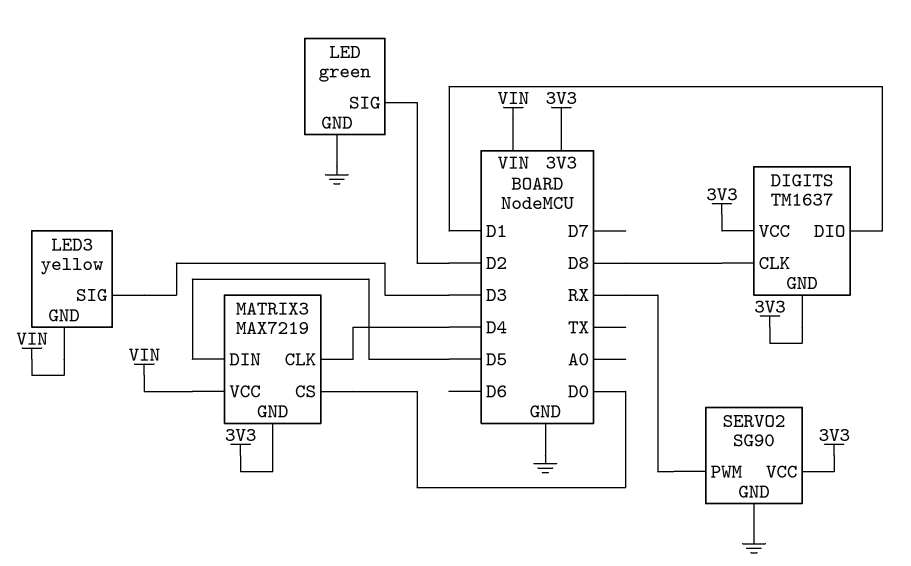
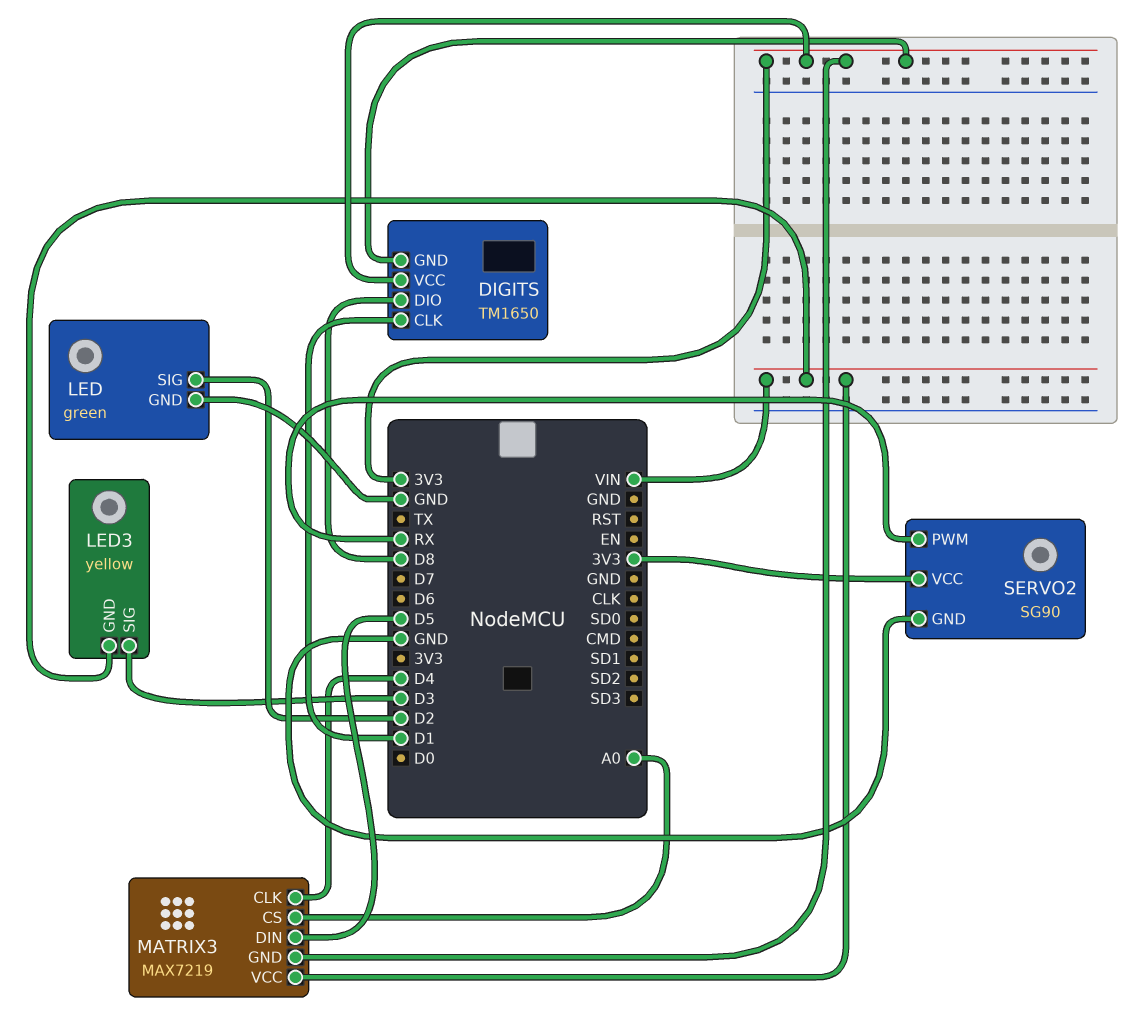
DIGITS: TM1637 -> TM1650
DIGITS pin CLK: D8 -> D1
DIGITS pin DIO: D1 -> D8
MATRIX3 pin CS: D0 -> A0

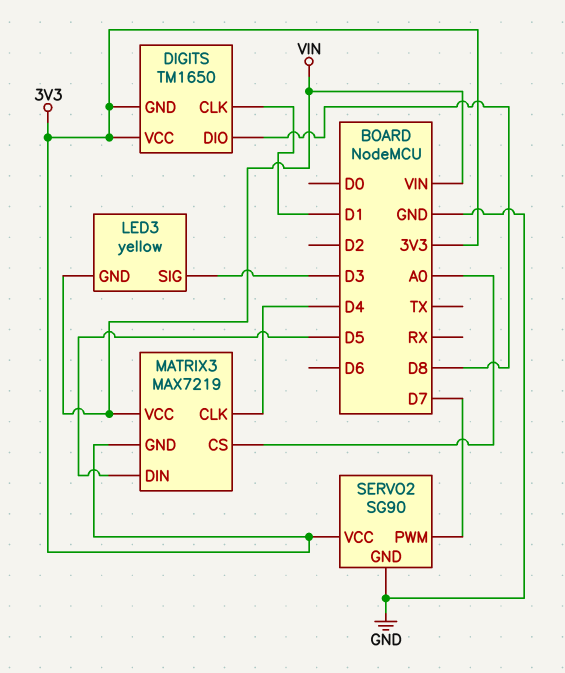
LED: green -> none
LED pin GND: GND -> none
LED pin SIG: D2 -> none
SERVO2 pin PWM: RX -> D7

